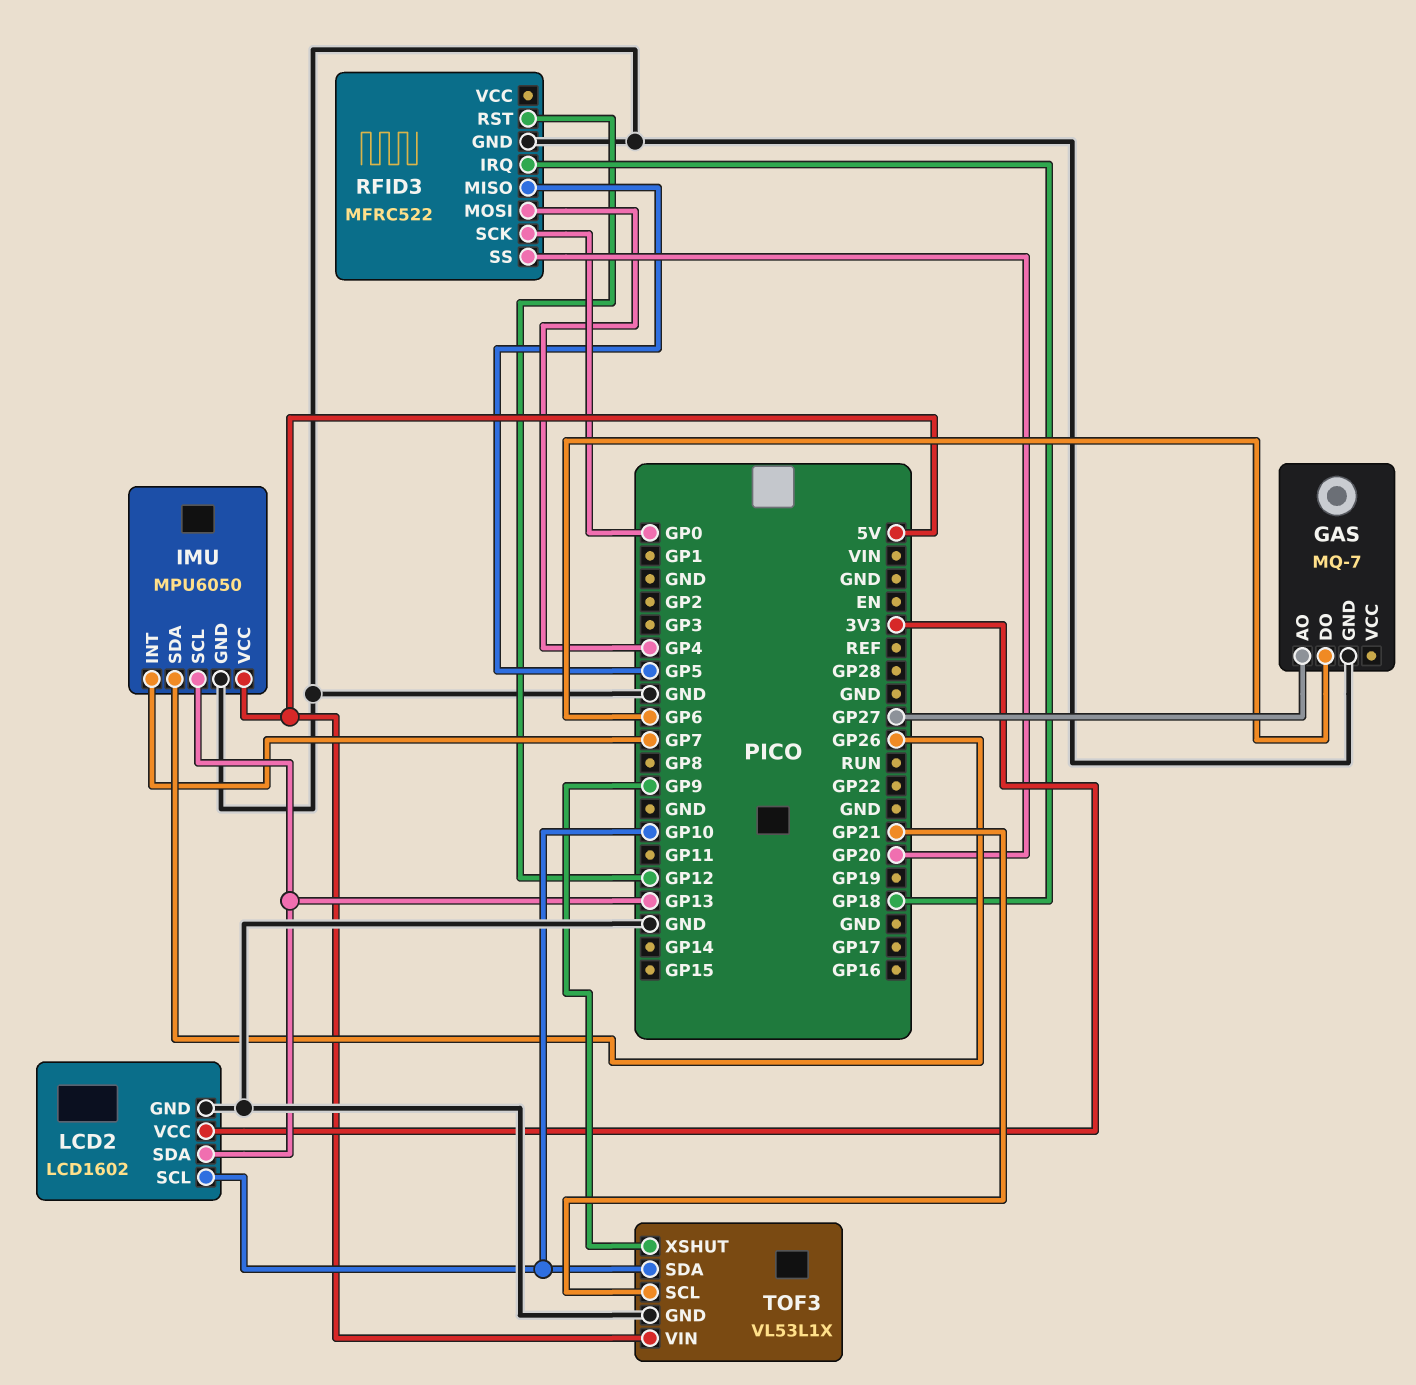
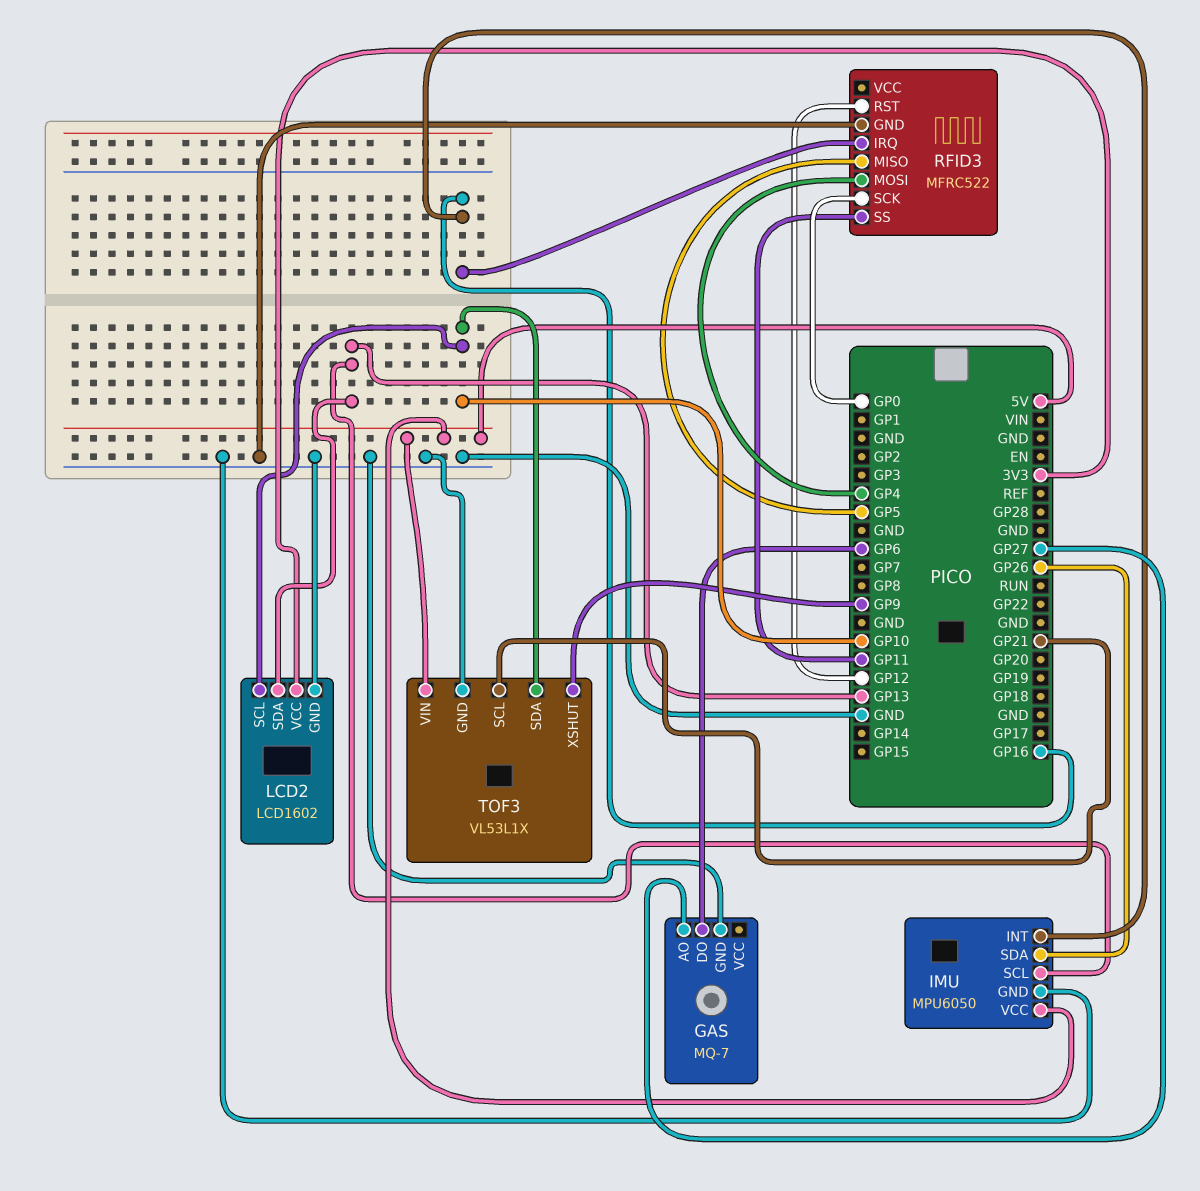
IMU pin INT: GP7 -> GP16
RFID3 pin IRQ: GP18 -> GP16
RFID3 pin SS: GP20 -> GP11

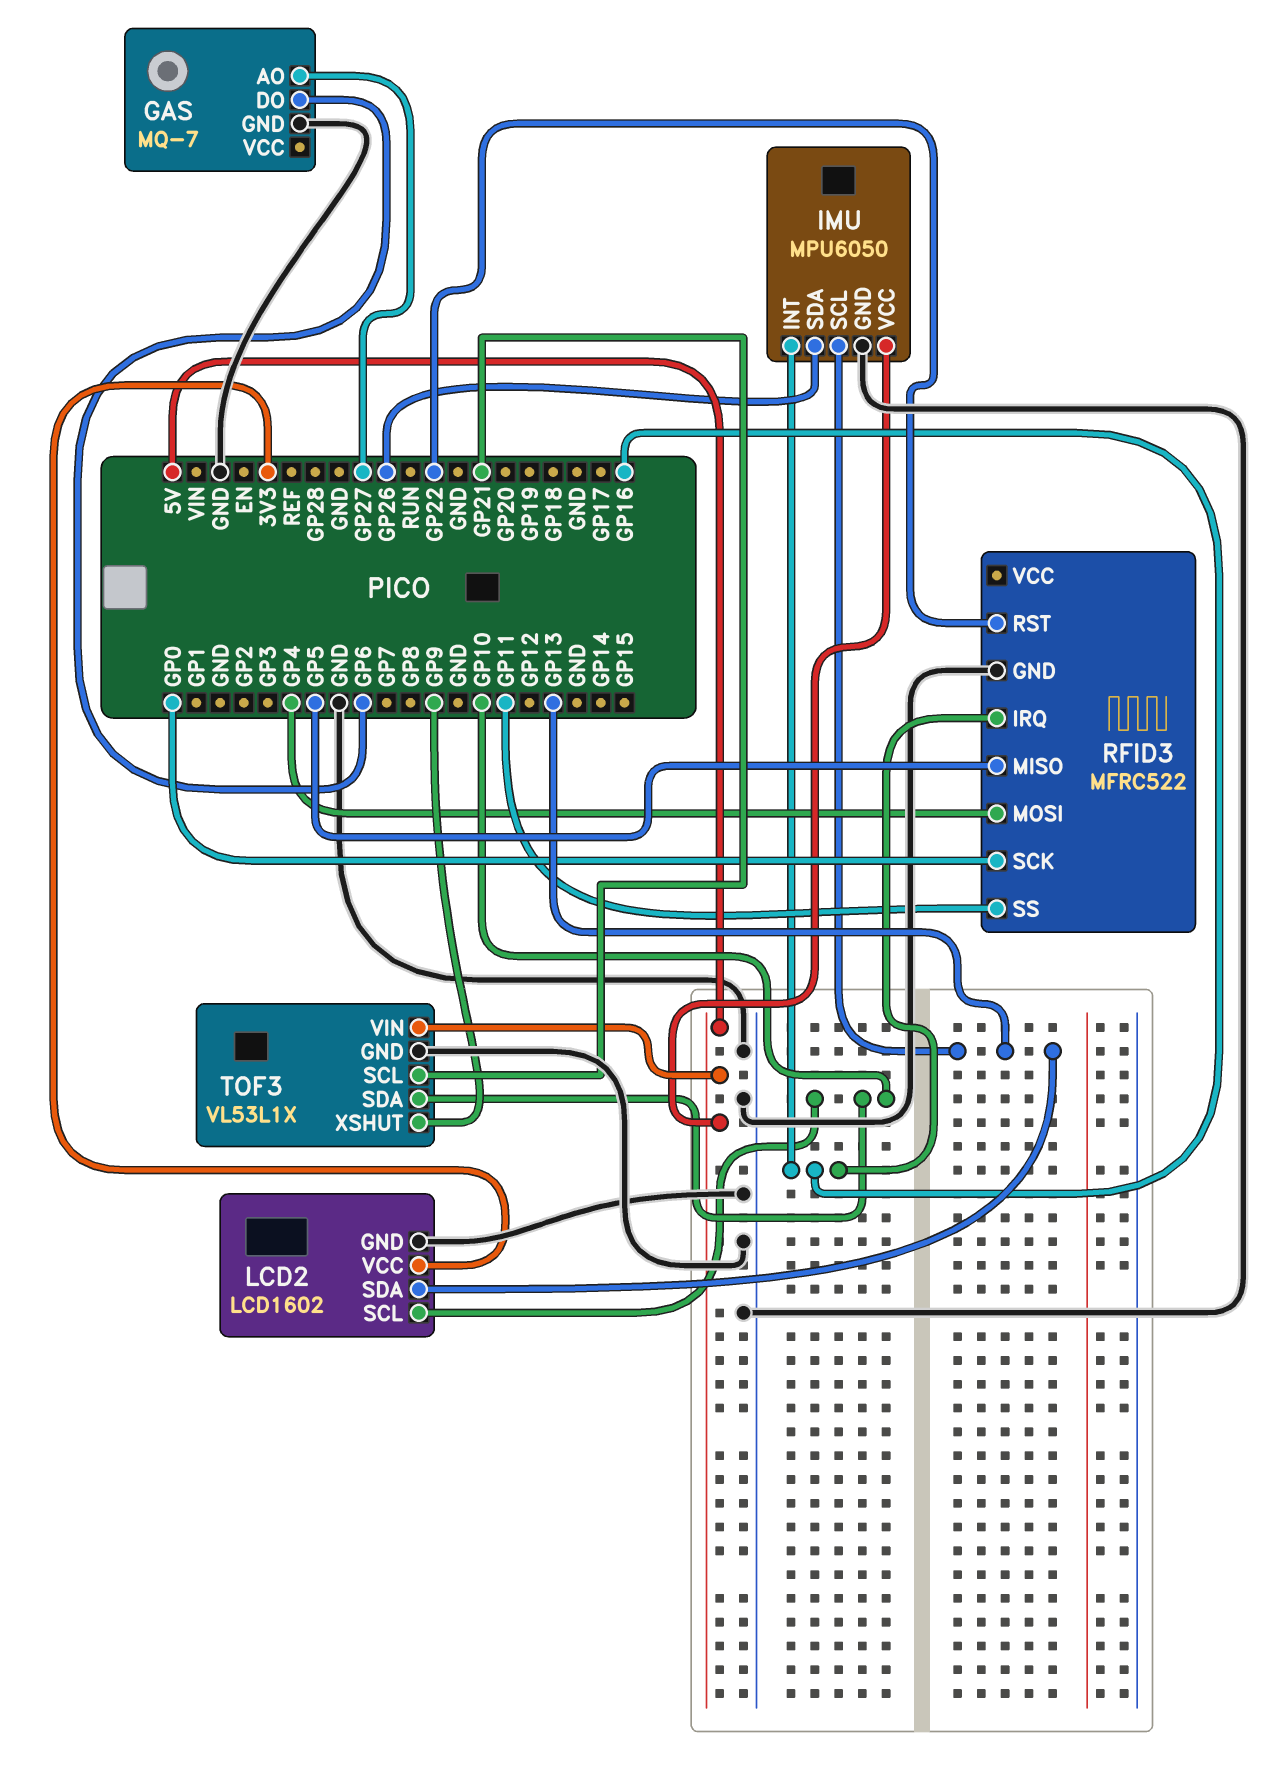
RFID3 pin RST: GP12 -> GP22

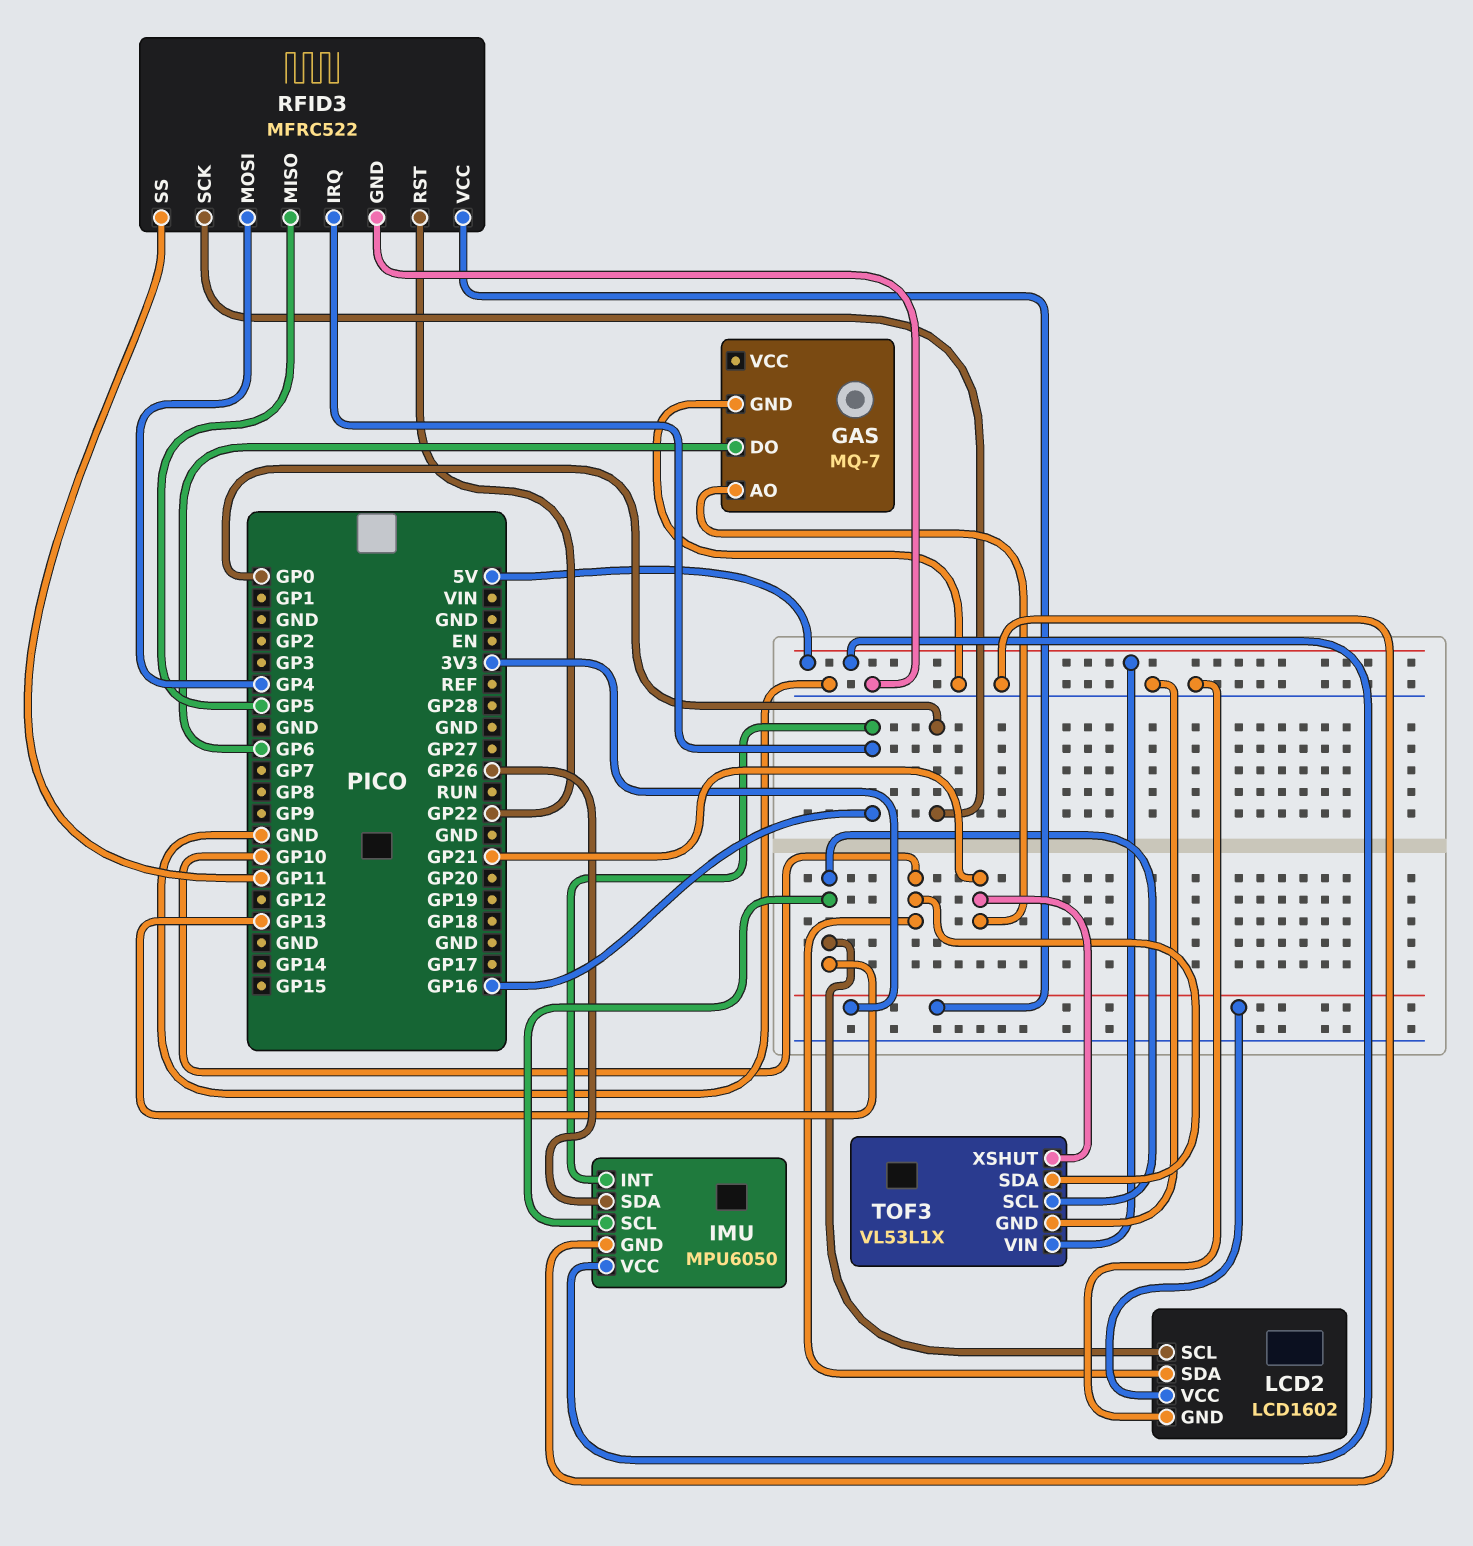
GAS pin AO: GP27 -> GP21
LCD2 pin SCL: GP10 -> GP13
LCD2 pin SDA: GP13 -> GP10
RFID3 pin VCC: none -> 3V3
TOF3 pin SCL: GP21 -> GP13
TOF3 pin XSHUT: GP9 -> GP21

